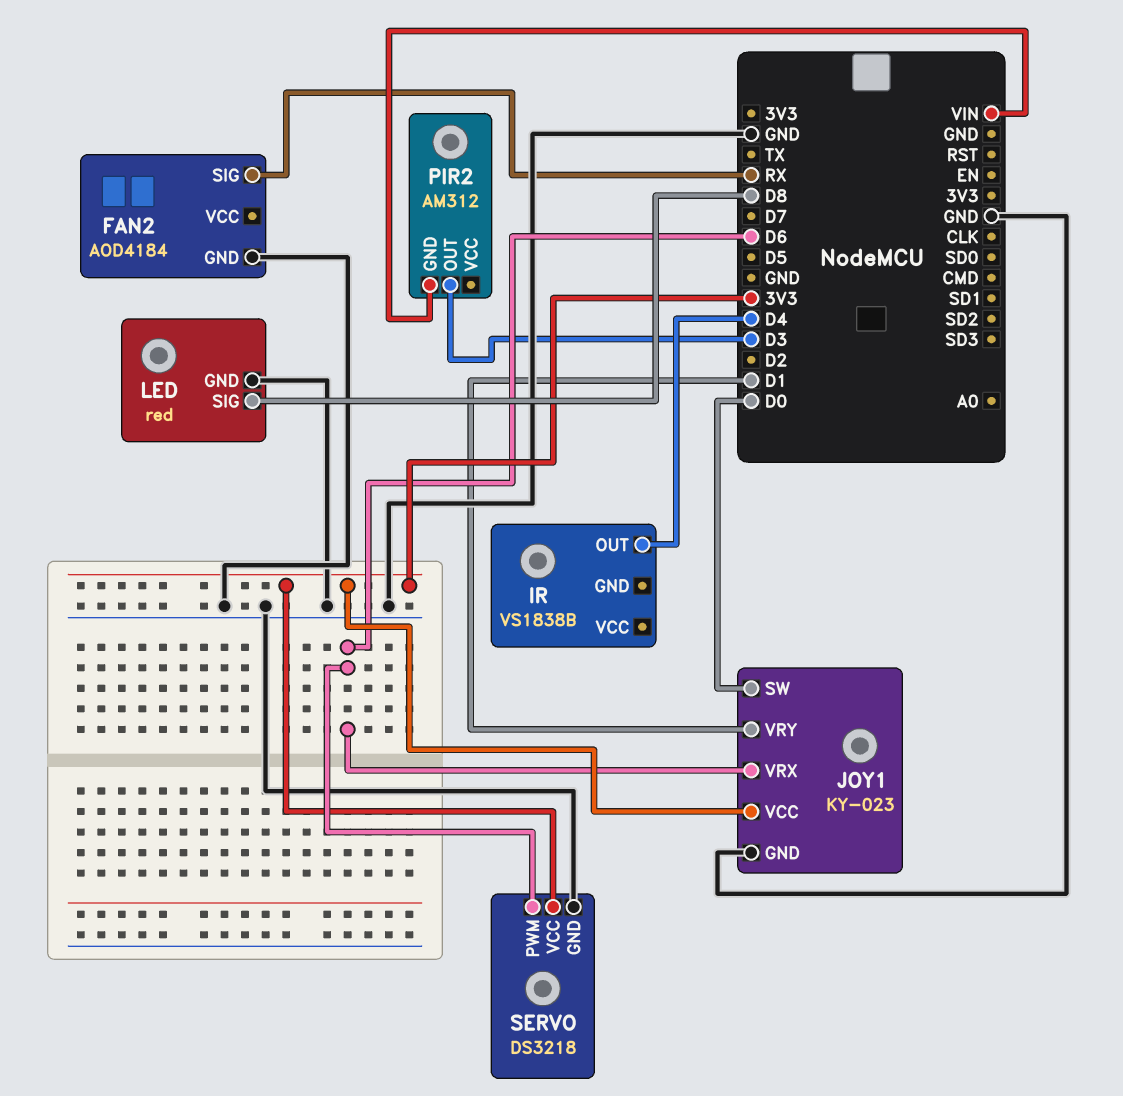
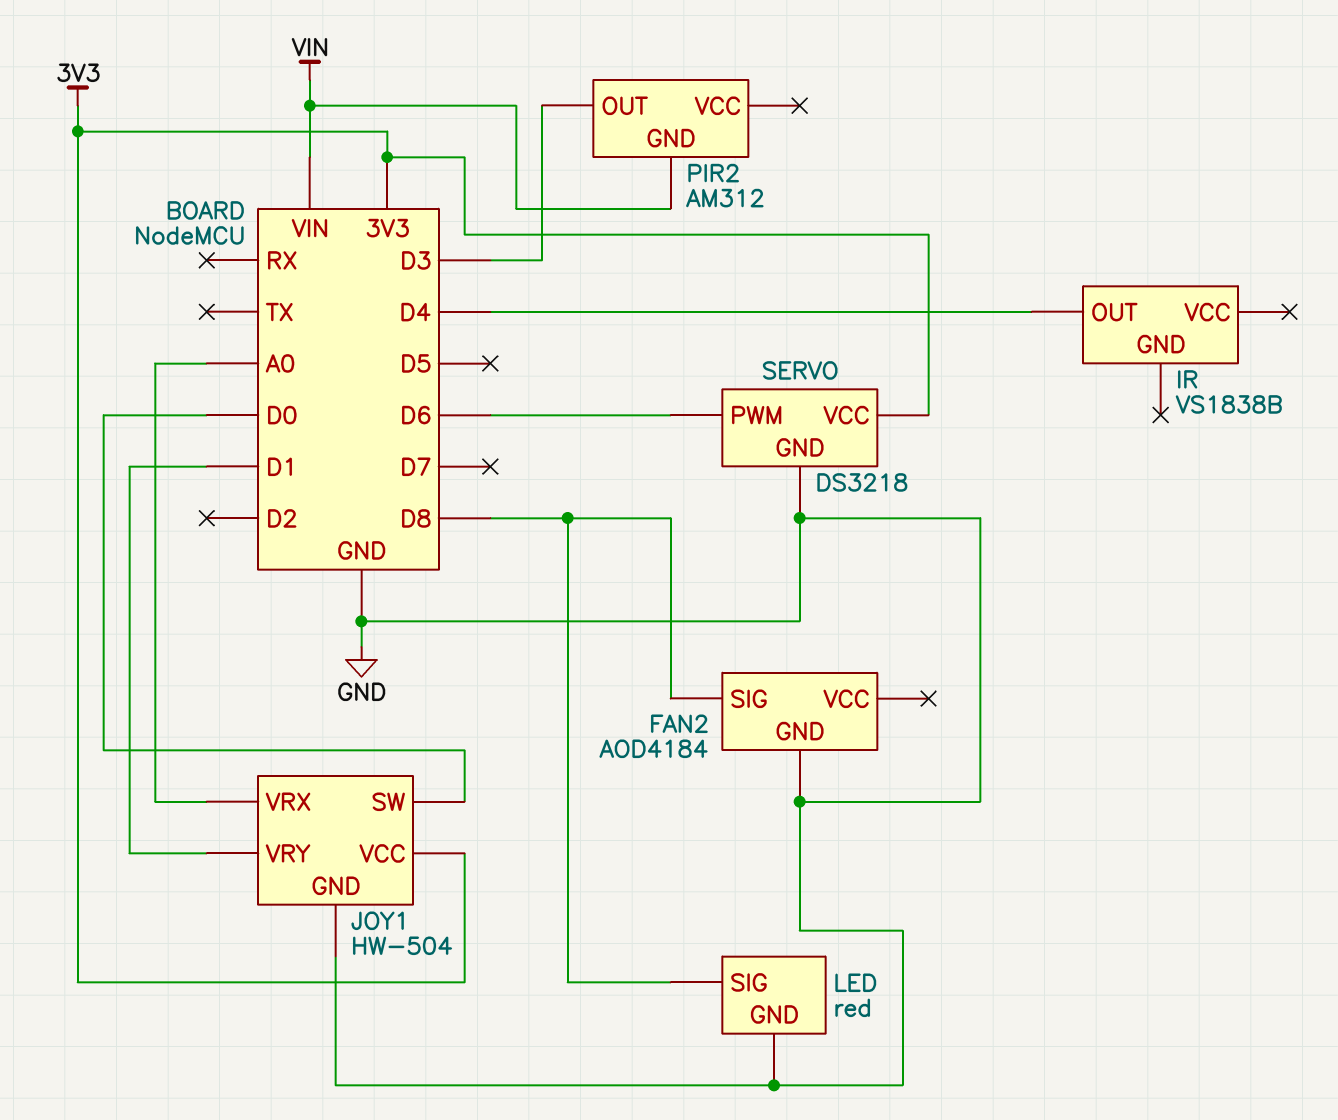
FAN2 pin SIG: RX -> D8
JOY1: KY-023 -> HW-504
JOY1 pin VRX: D6 -> A0

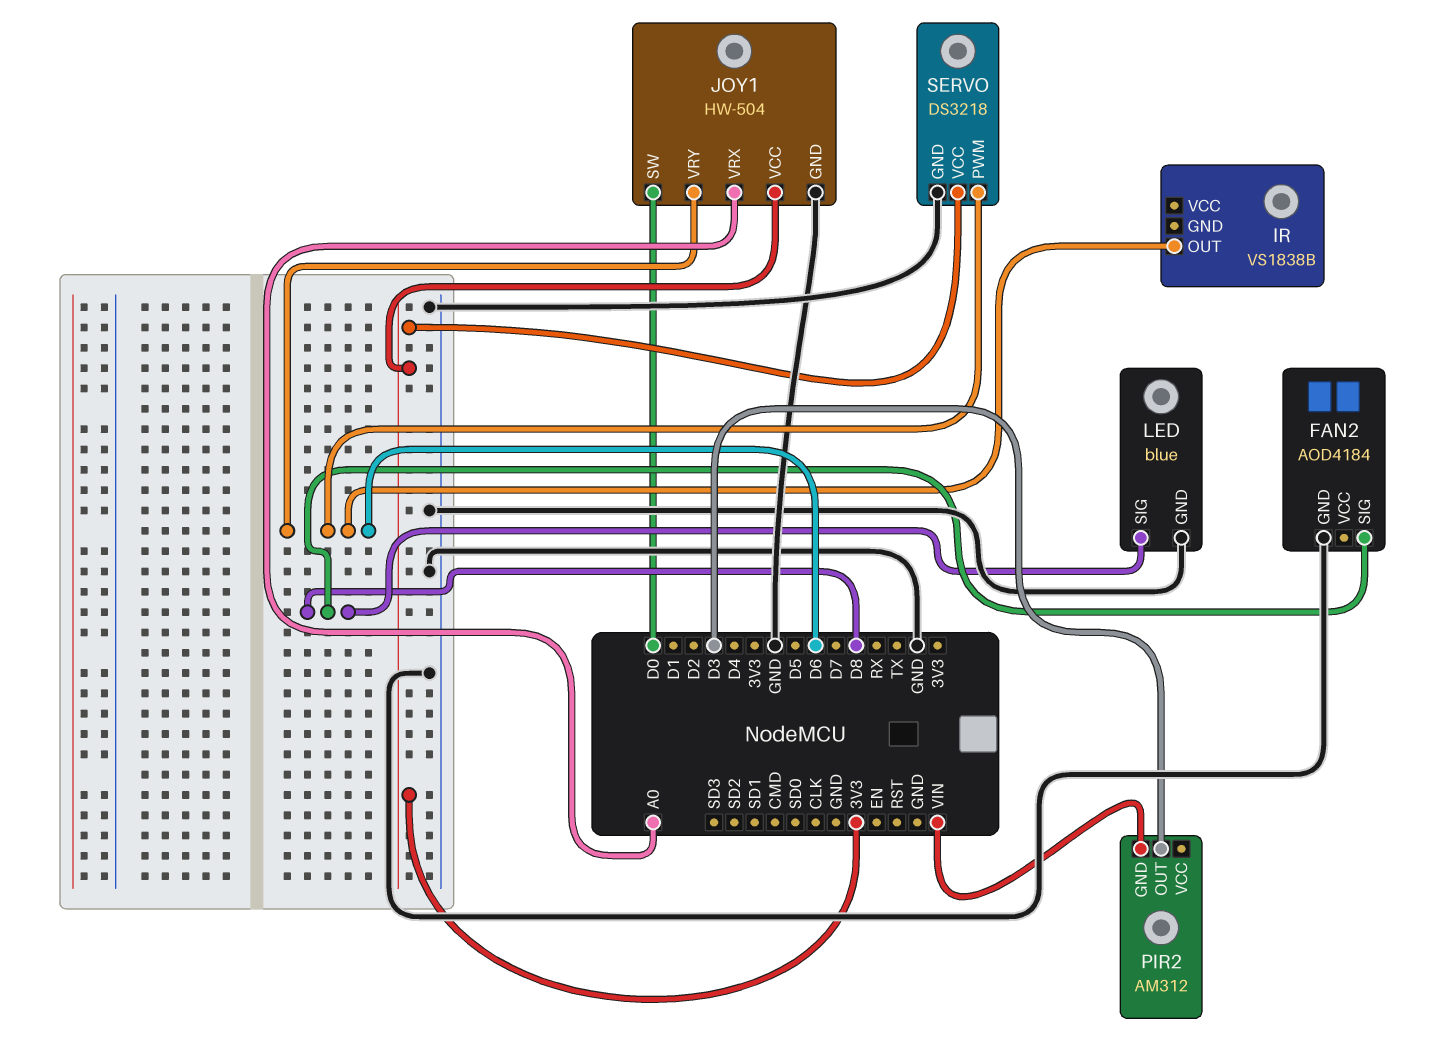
IR pin OUT: D4 -> D6
JOY1 pin VRY: D1 -> D6
LED: red -> blue

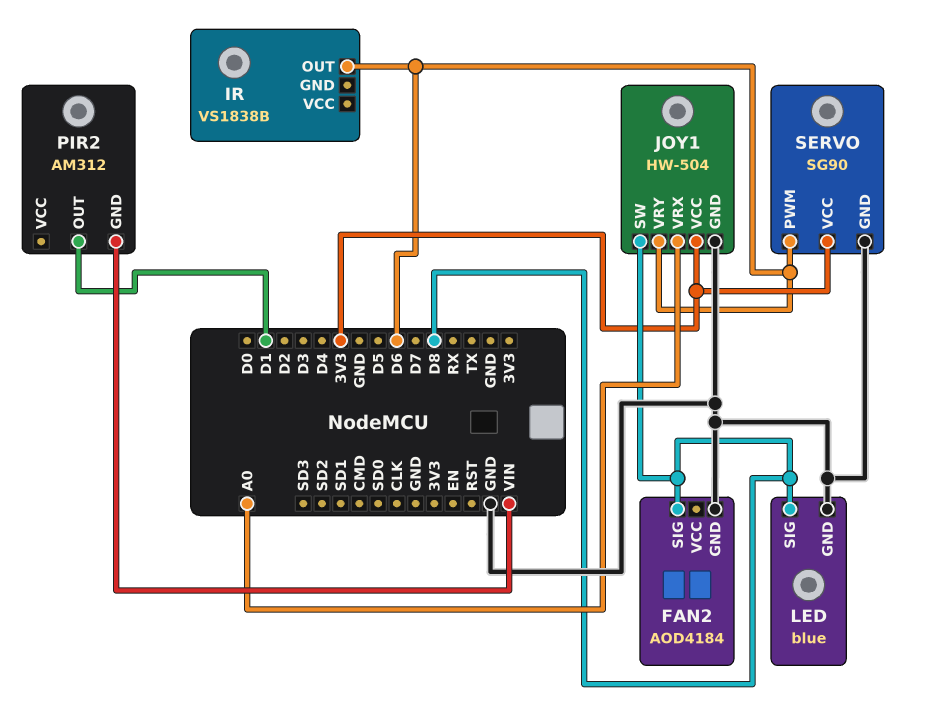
JOY1 pin SW: D0 -> D8
PIR2 pin OUT: D3 -> D1
SERVO: DS3218 -> SG90

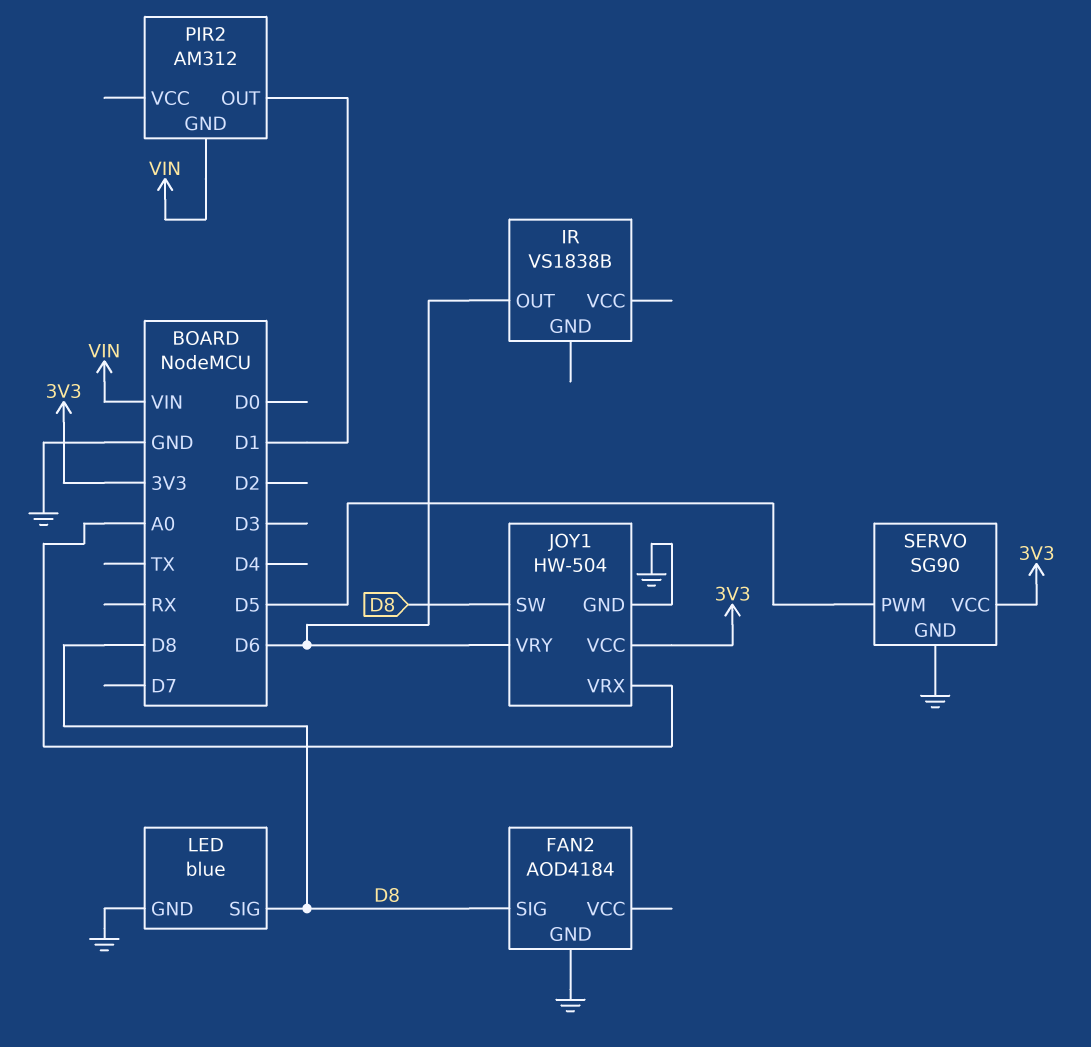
SERVO pin PWM: D6 -> D5

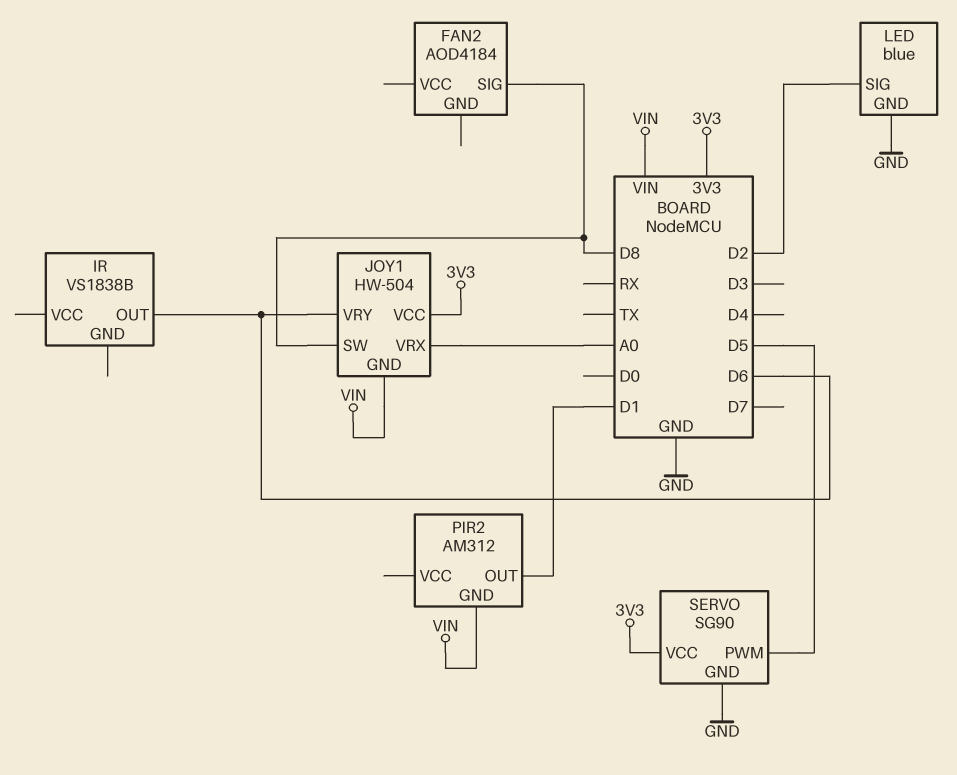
FAN2 pin GND: GND -> none
JOY1 pin GND: GND -> VIN
LED pin SIG: D8 -> D2

